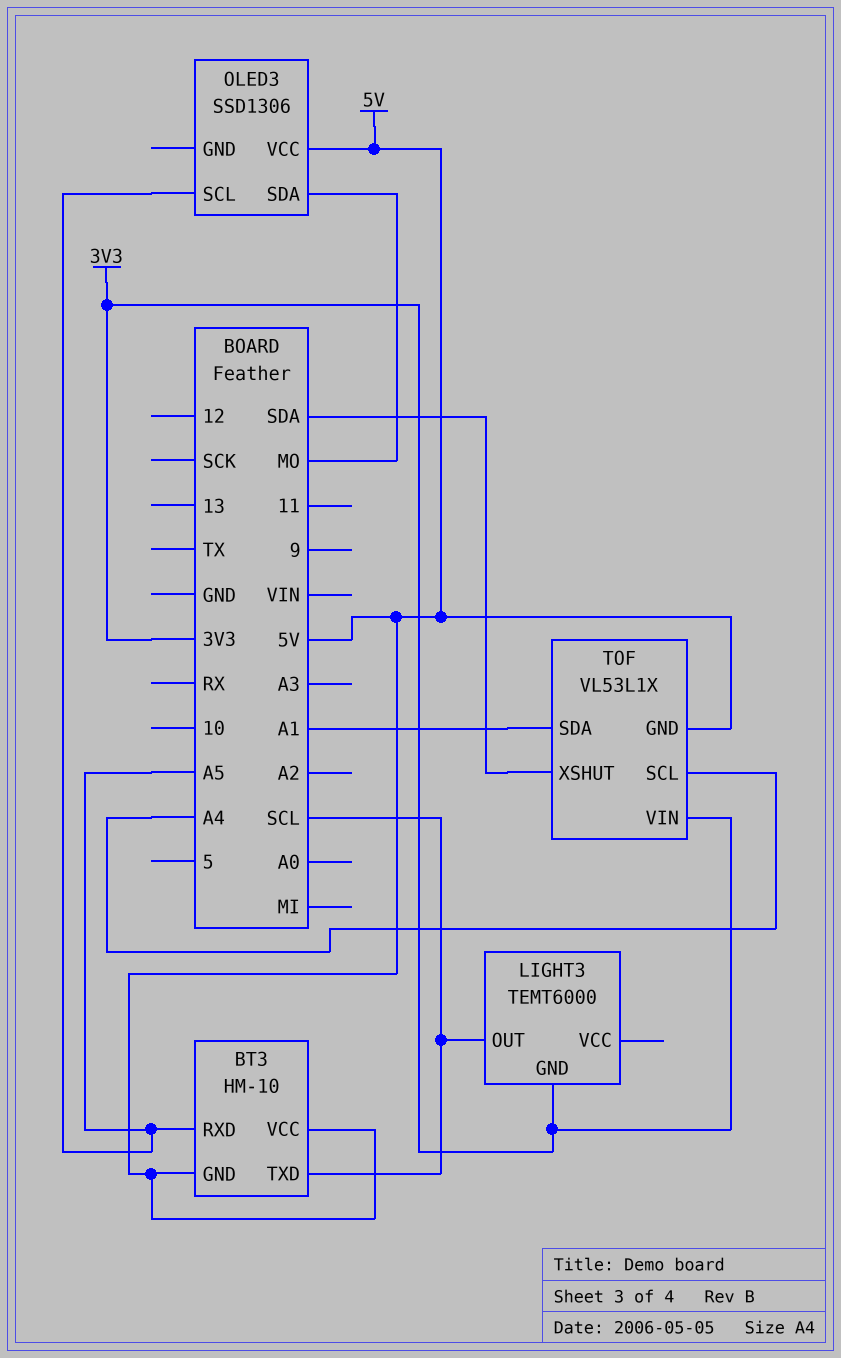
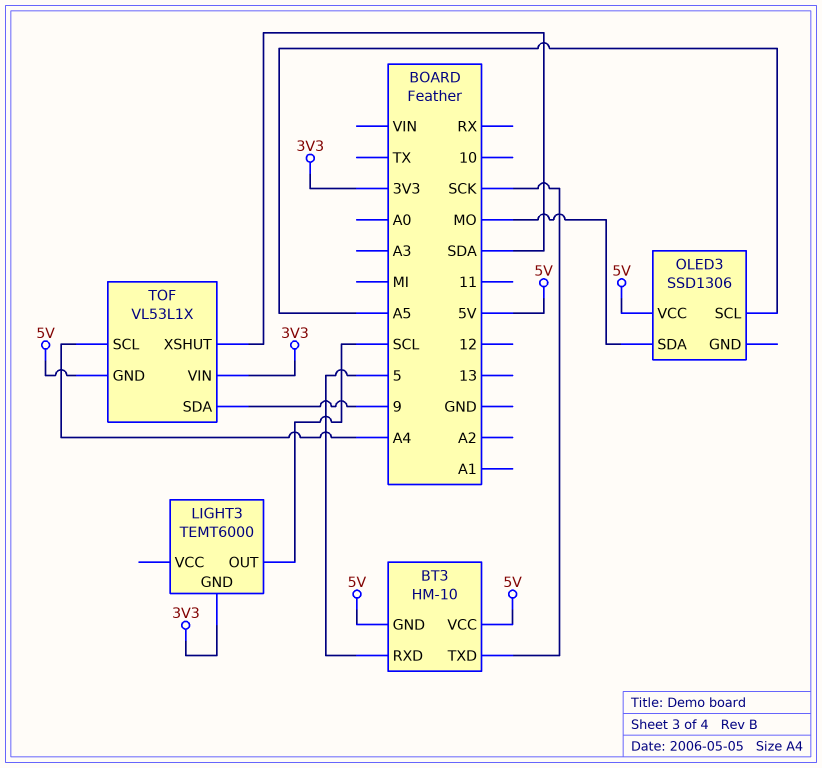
BT3 pin RXD: A5 -> 5
BT3 pin TXD: SCL -> SCK
TOF pin SDA: A1 -> 9

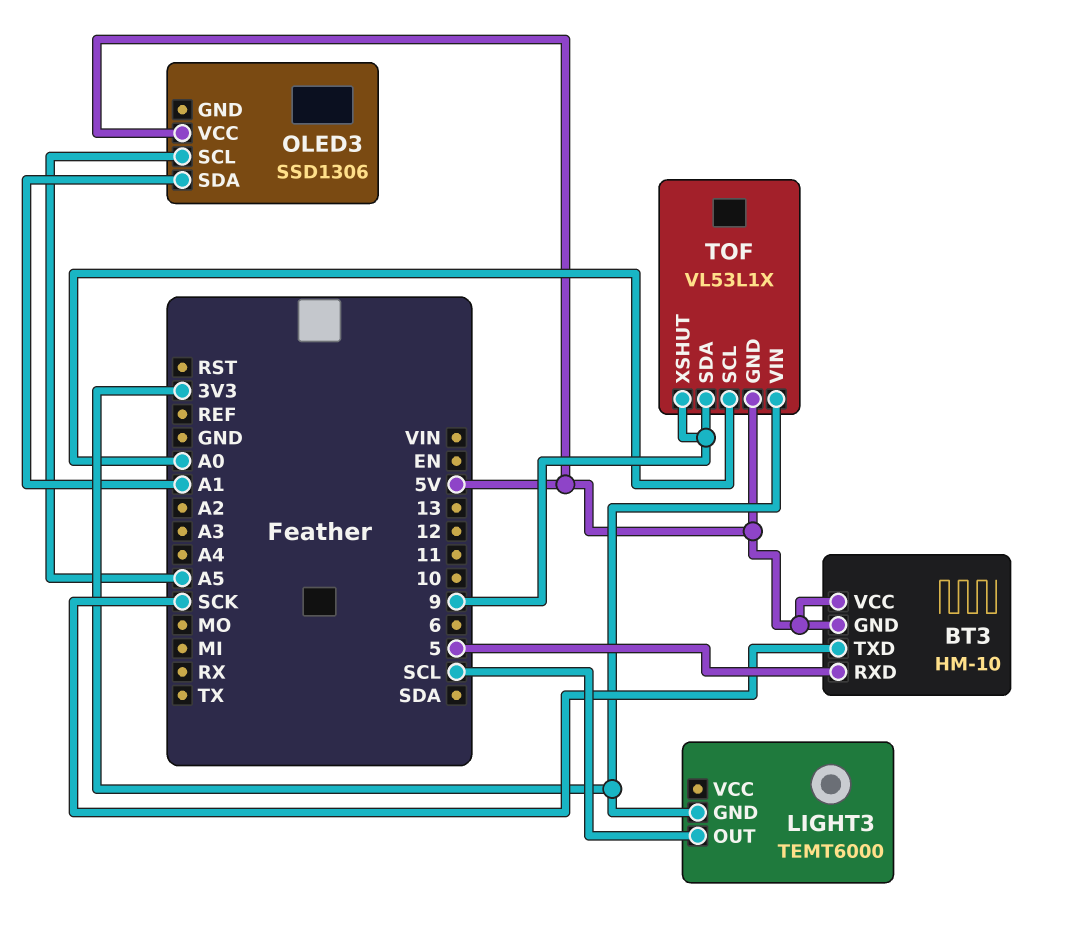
OLED3 pin SDA: MO -> A1
TOF pin SCL: A4 -> A0
TOF pin XSHUT: SDA -> 9

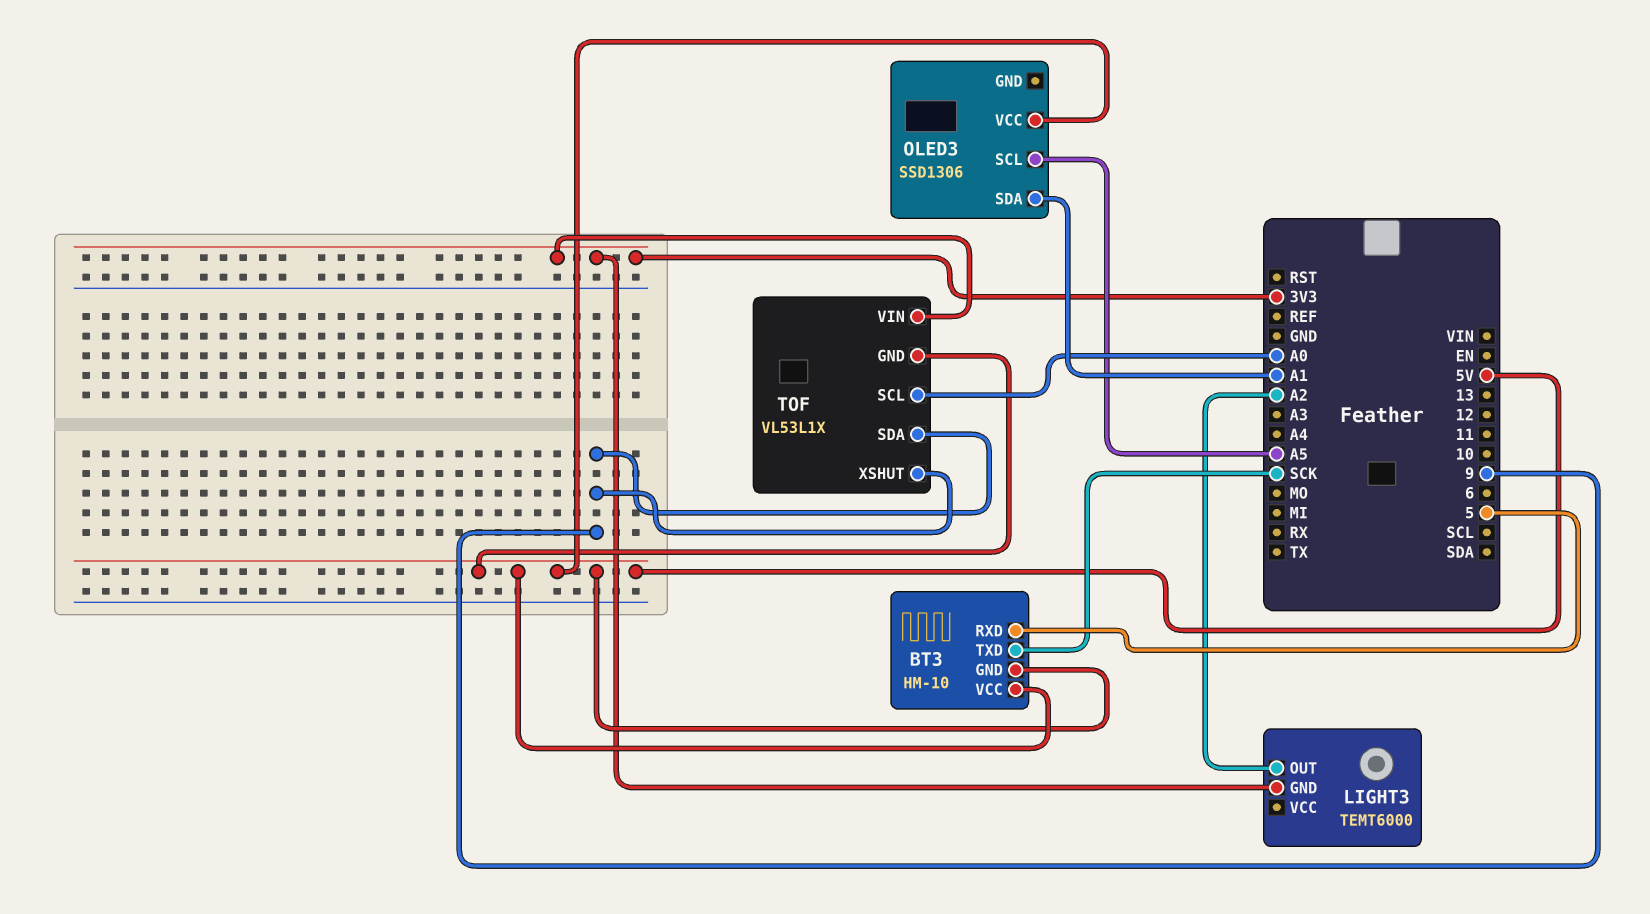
LIGHT3 pin OUT: SCL -> A2

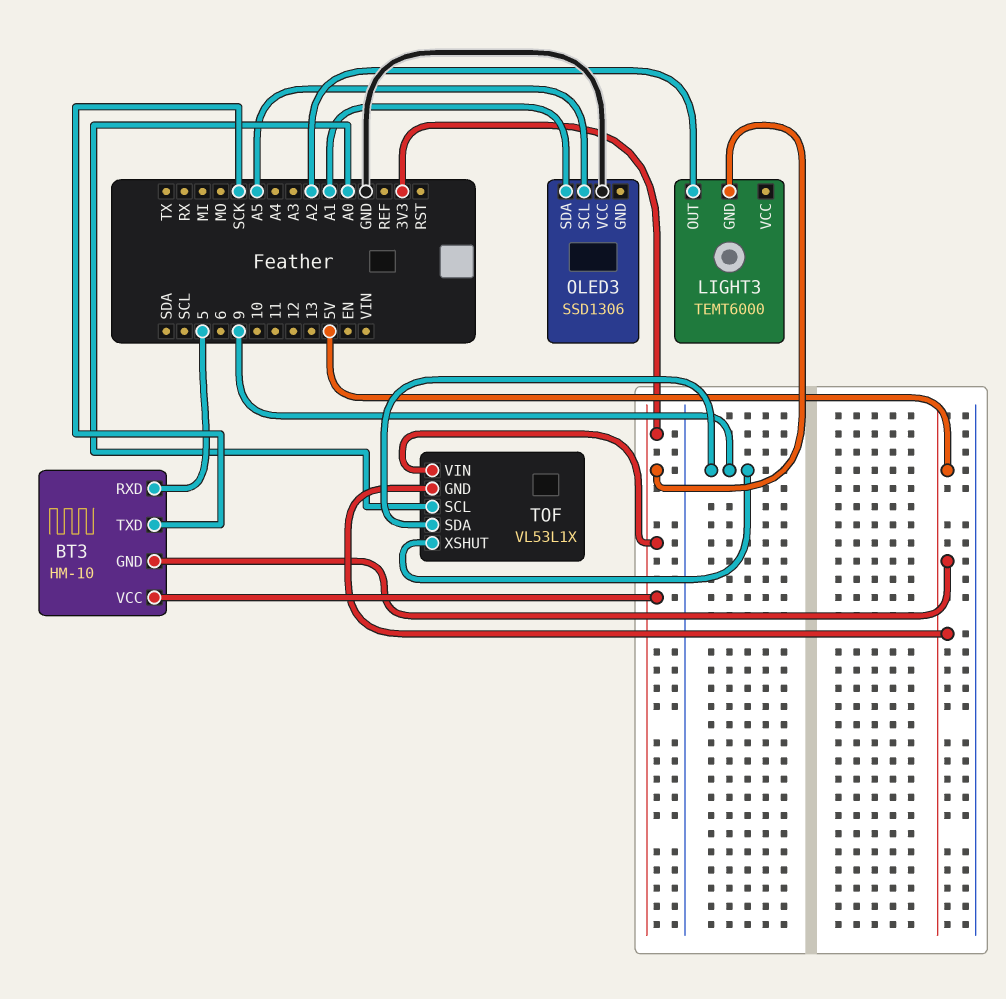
BT3 pin VCC: 5V -> 3V3
OLED3 pin VCC: 5V -> GND

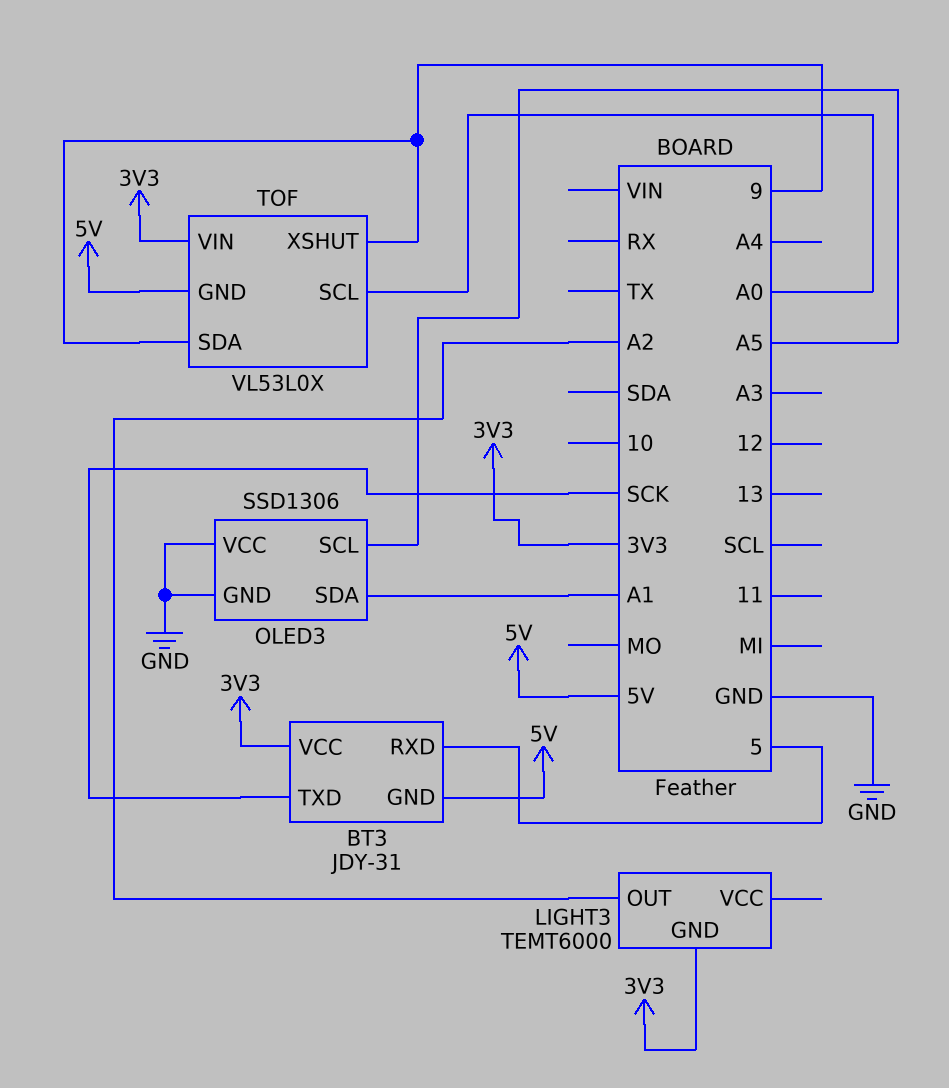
BT3: HM-10 -> JDY-31
OLED3 pin GND: none -> GND
TOF: VL53L1X -> VL53L0X

